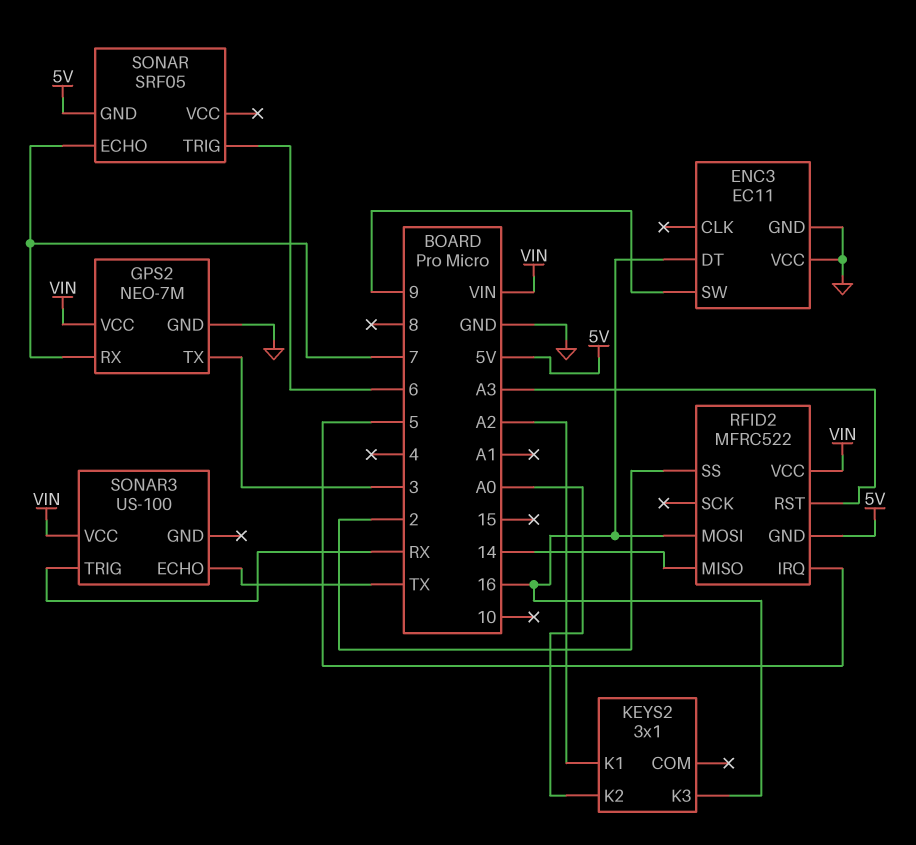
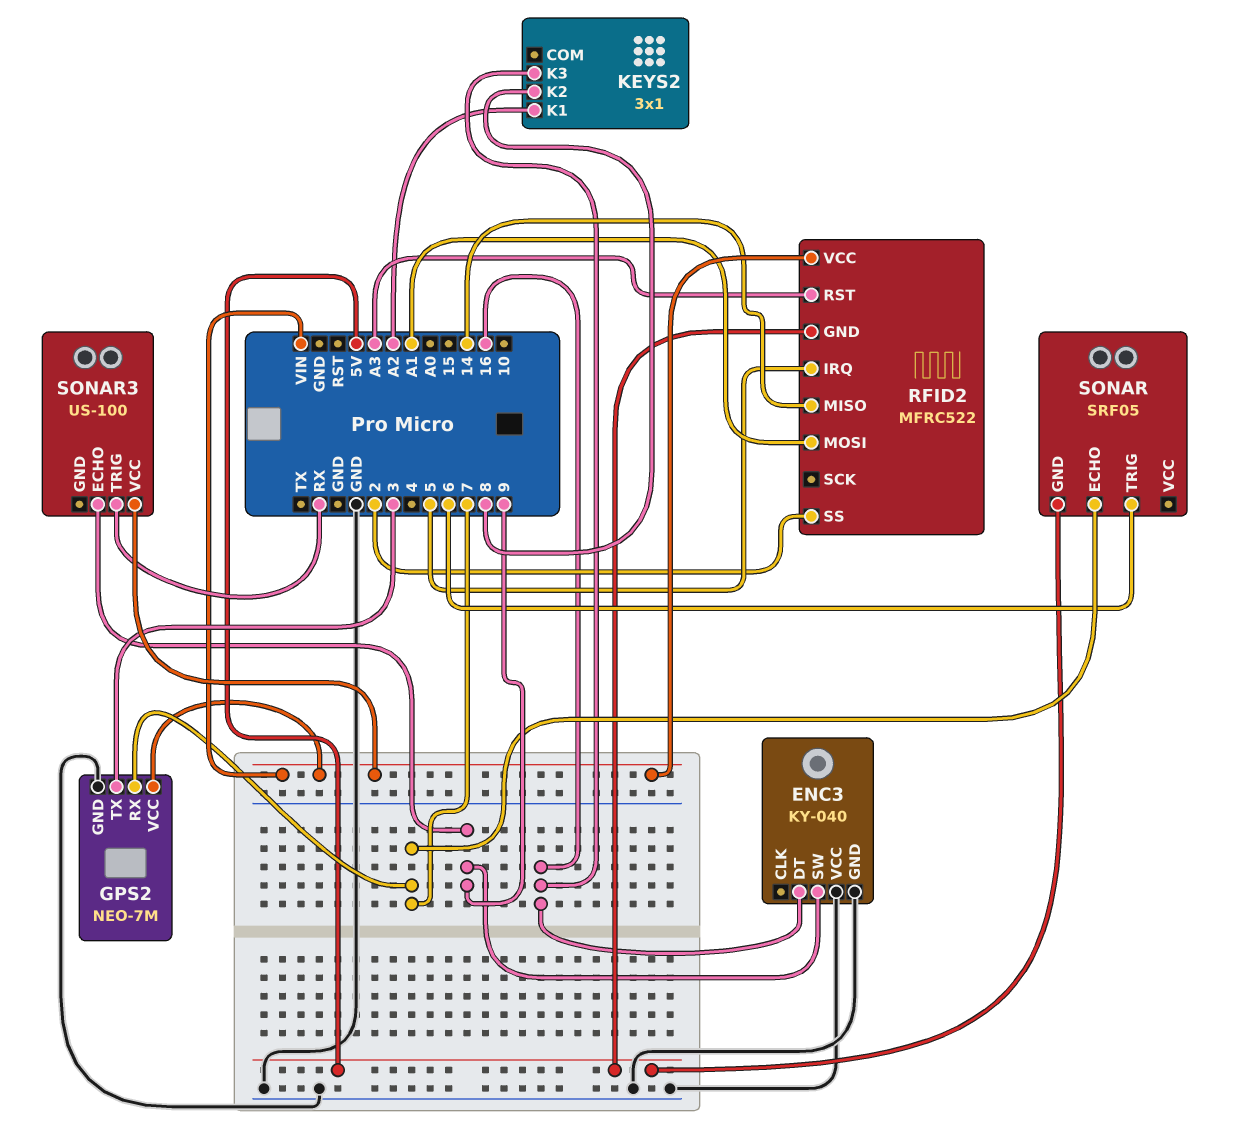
ENC3: EC11 -> KY-040
KEYS2 pin K2: A0 -> 8
RFID2 pin MOSI: 16 -> A1
SONAR3 pin ECHO: TX -> 9

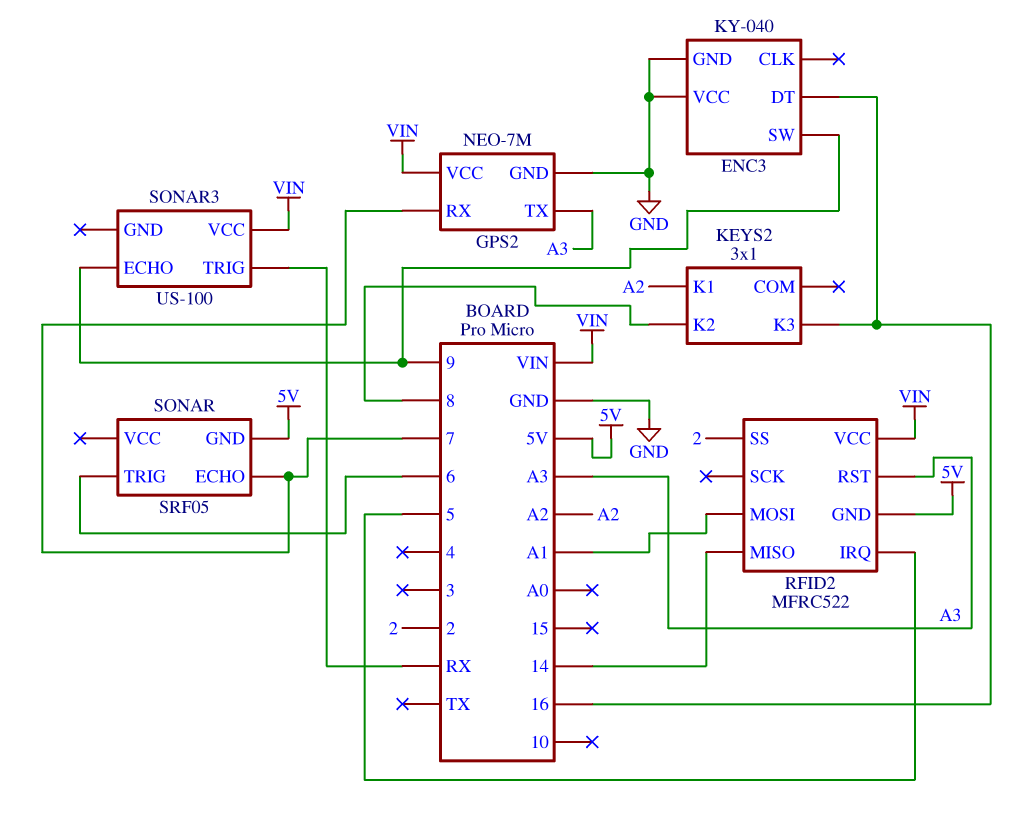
GPS2 pin TX: 3 -> A3

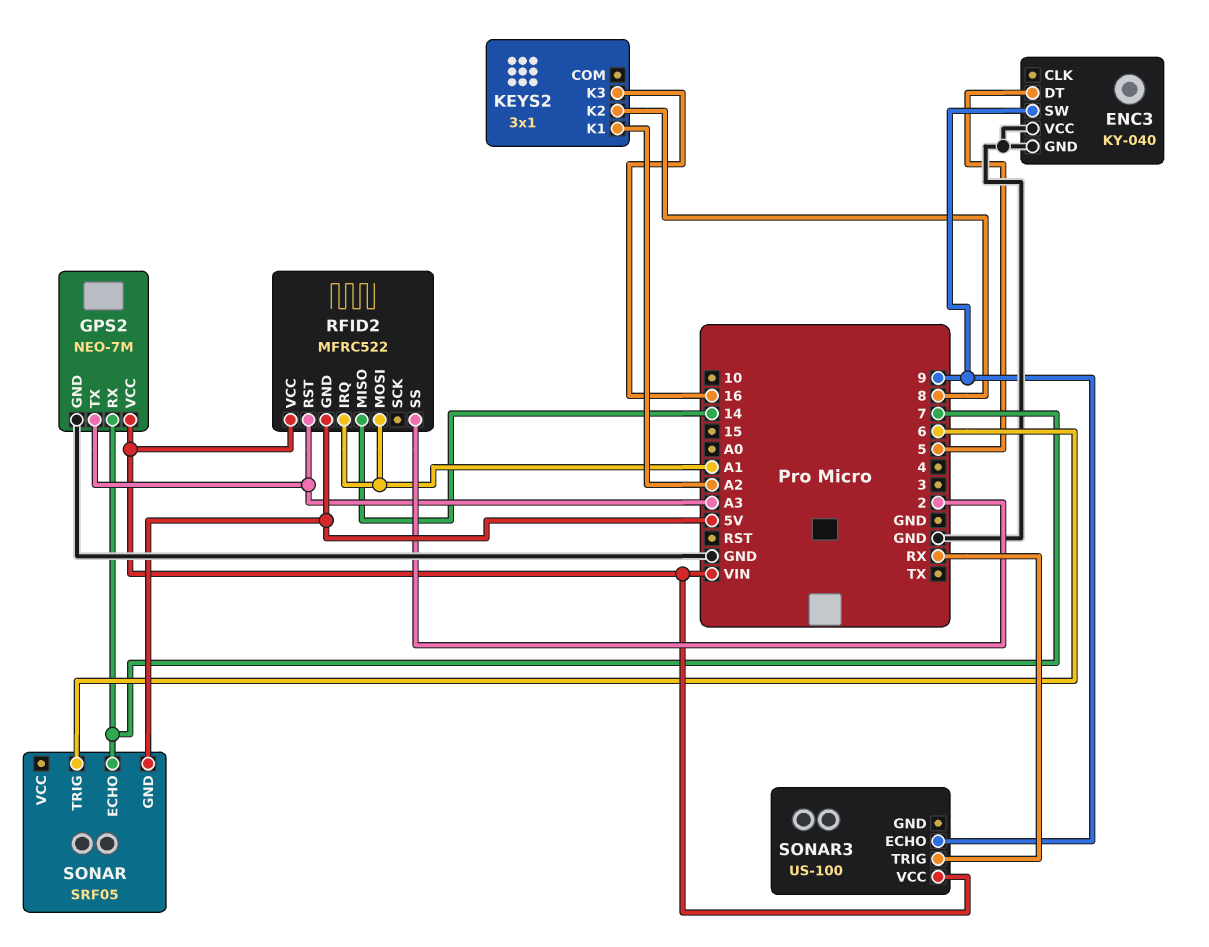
ENC3 pin DT: 16 -> 5
RFID2 pin IRQ: 5 -> A1

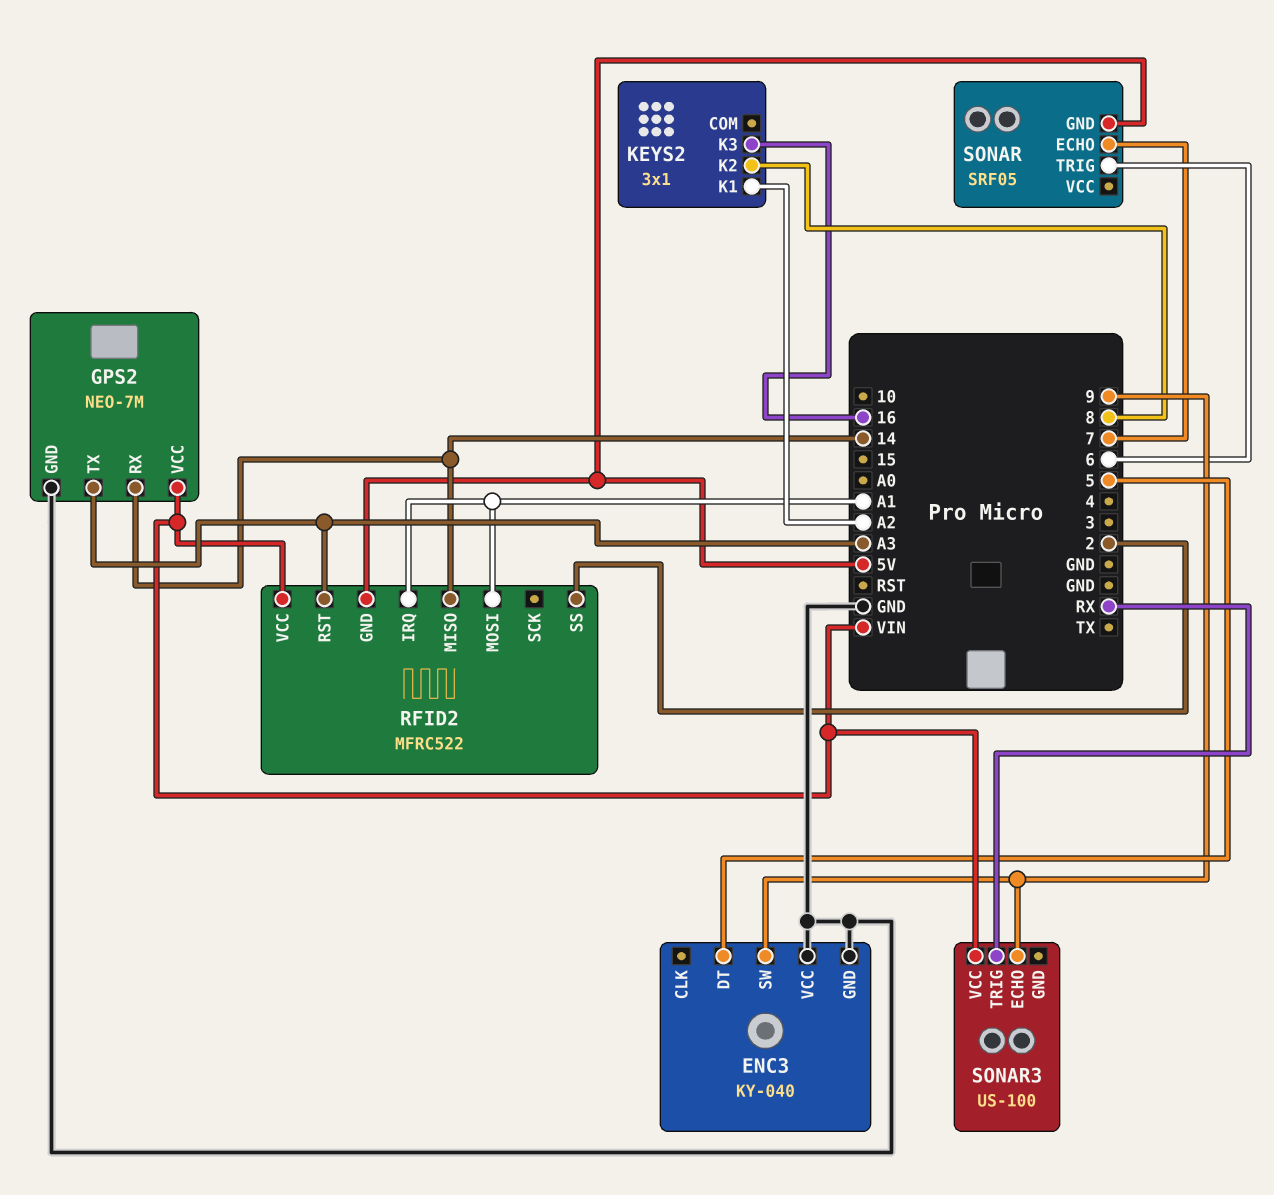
GPS2 pin RX: 7 -> 14

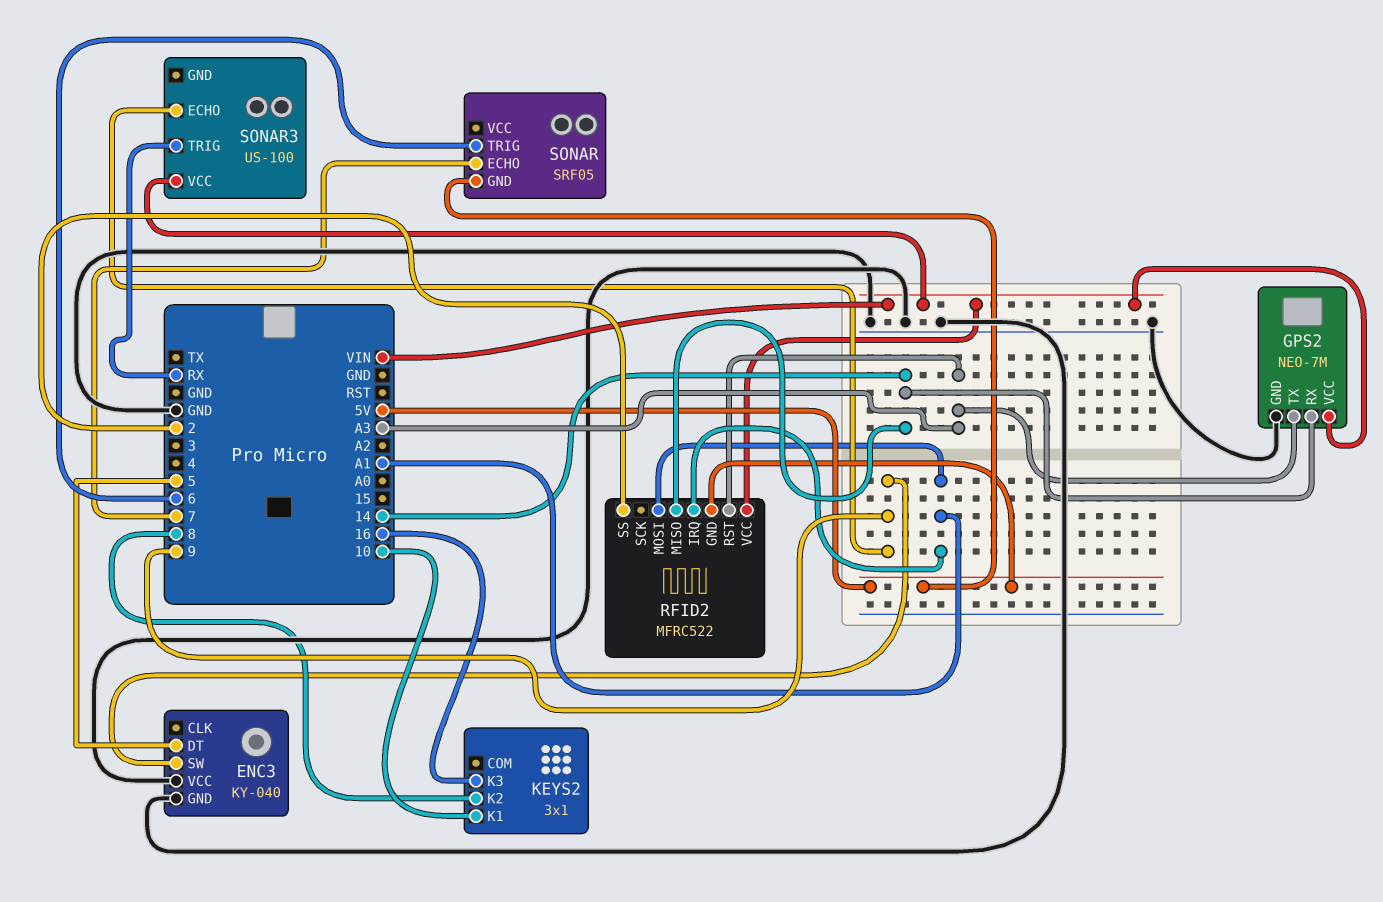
KEYS2 pin K1: A2 -> 10

